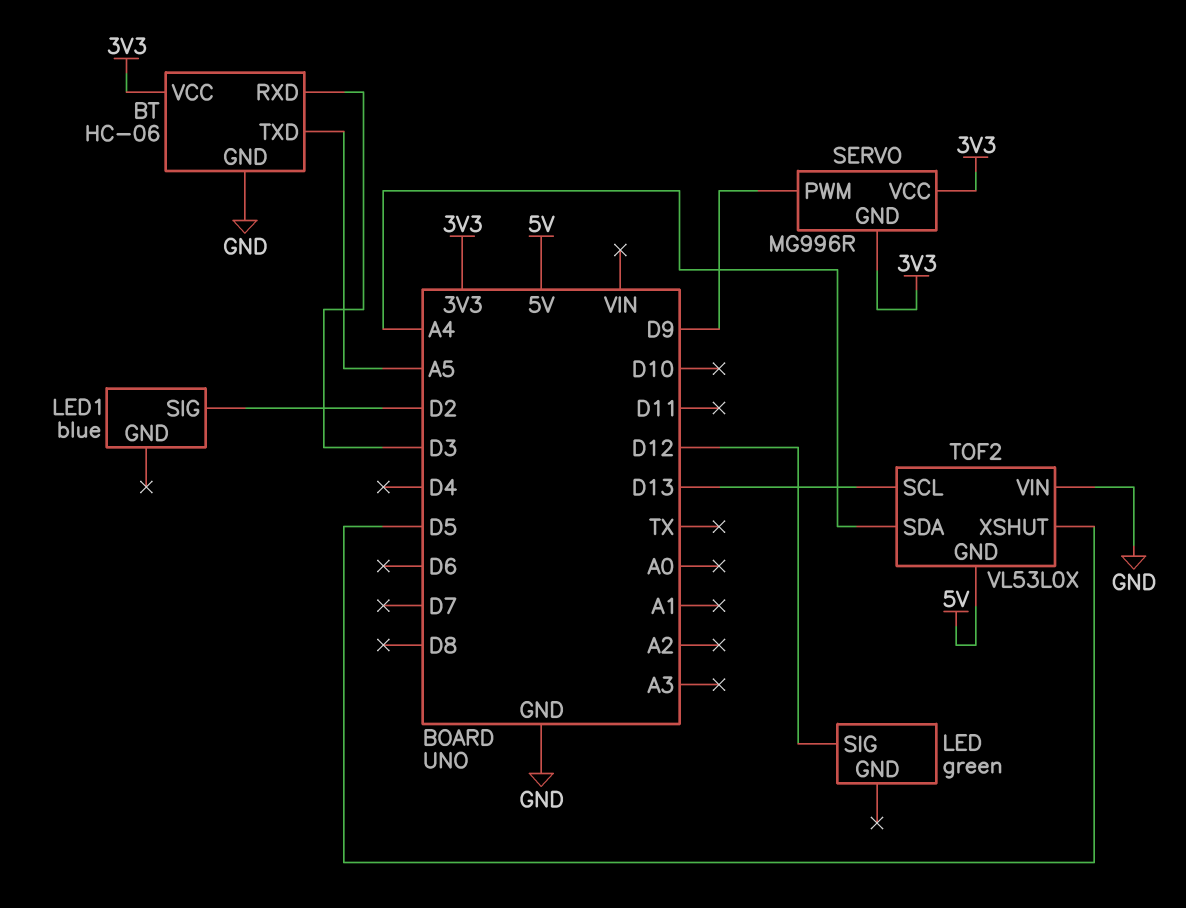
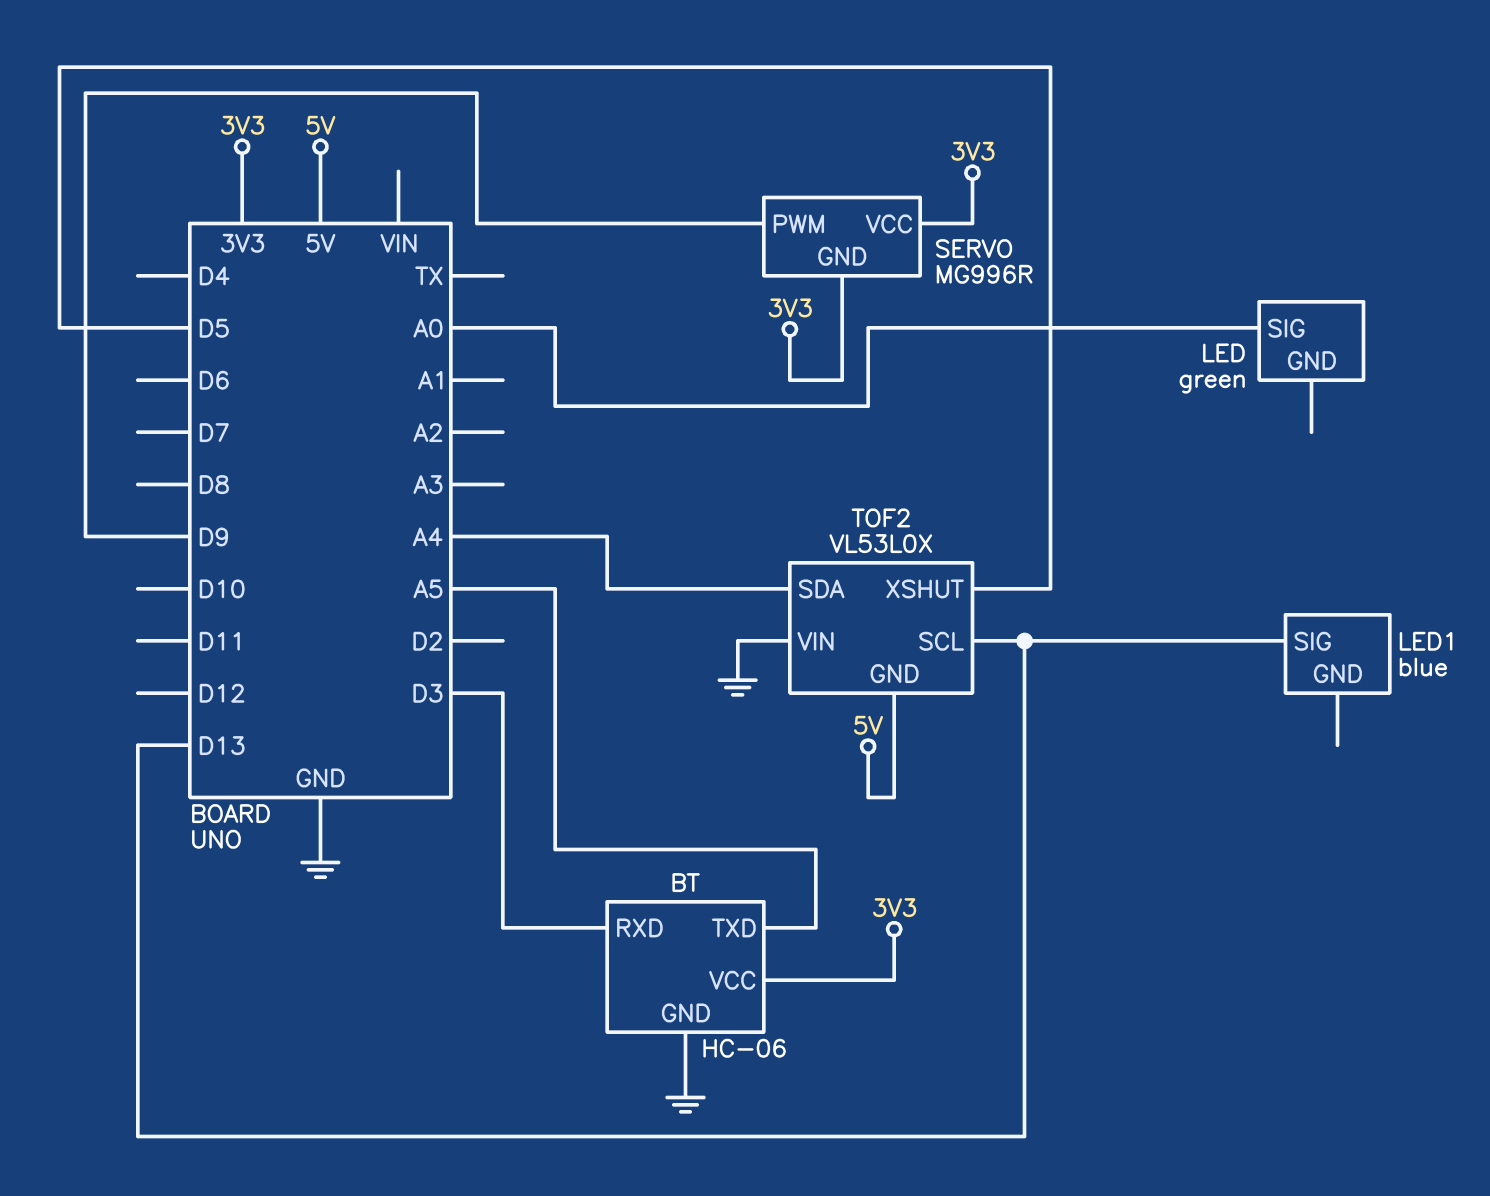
LED pin SIG: D12 -> A0
LED1 pin SIG: D2 -> D13

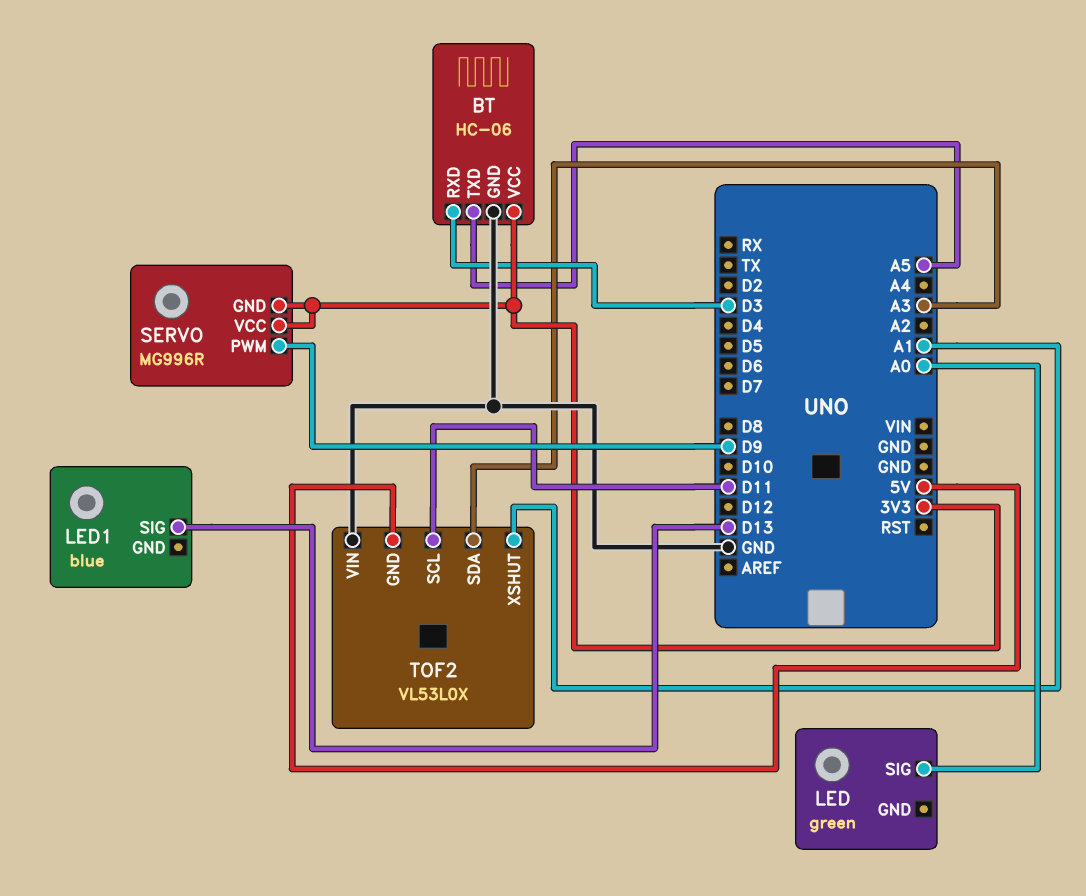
TOF2 pin SCL: D13 -> D11
TOF2 pin SDA: A4 -> A3
TOF2 pin XSHUT: D5 -> A1

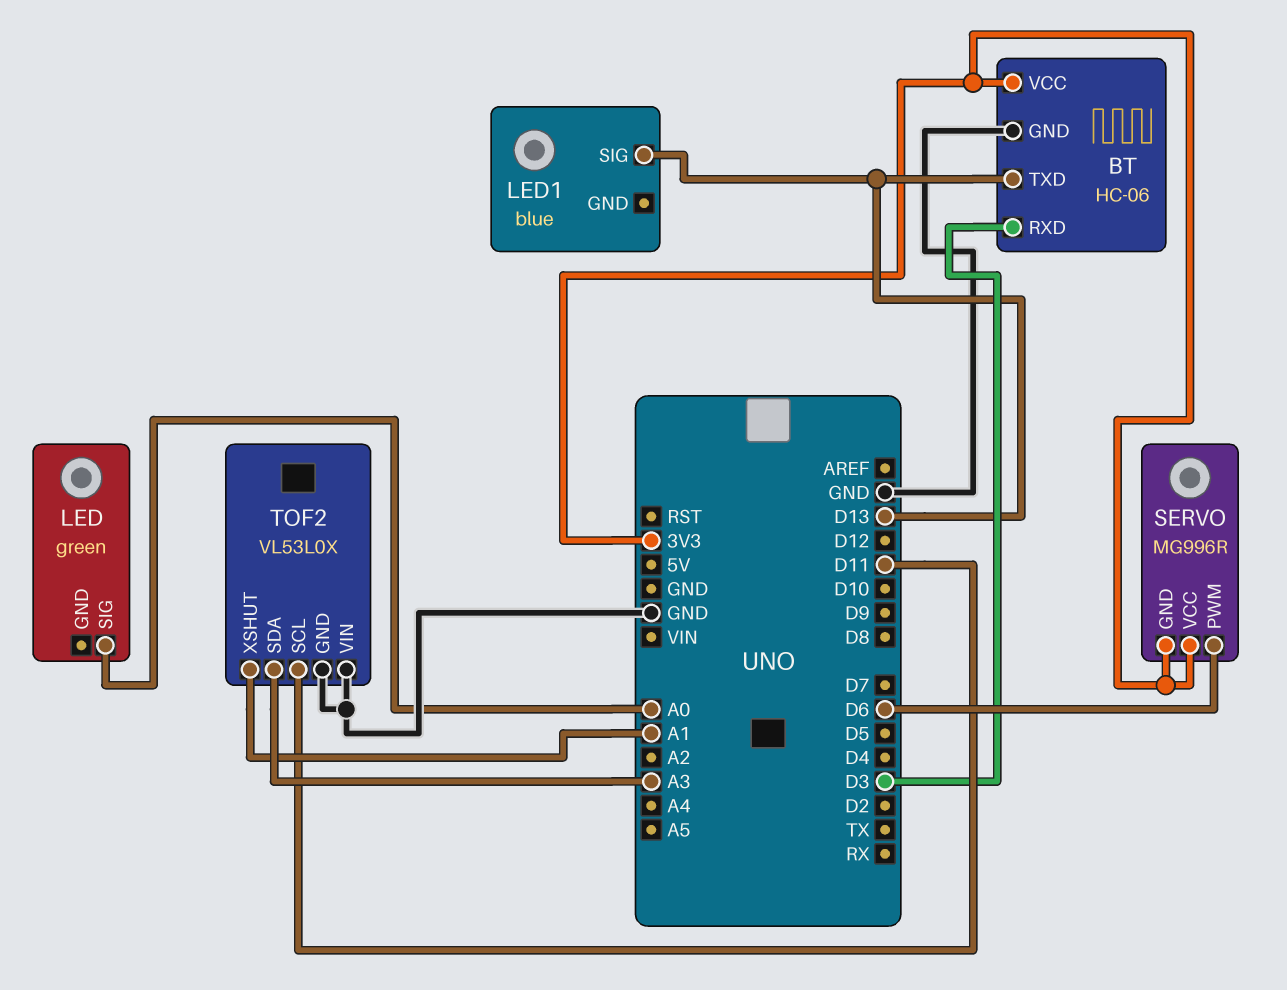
BT pin TXD: A5 -> D13
SERVO pin PWM: D9 -> D6
TOF2 pin GND: 5V -> GND

